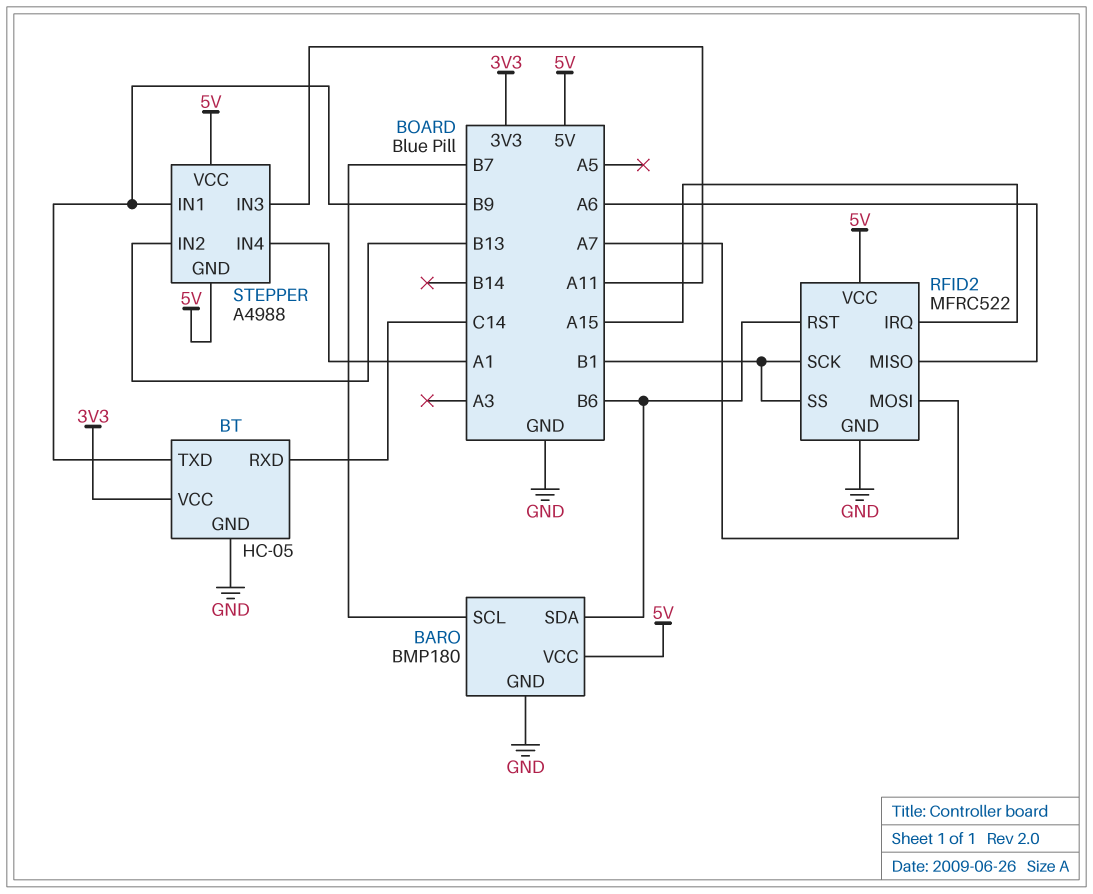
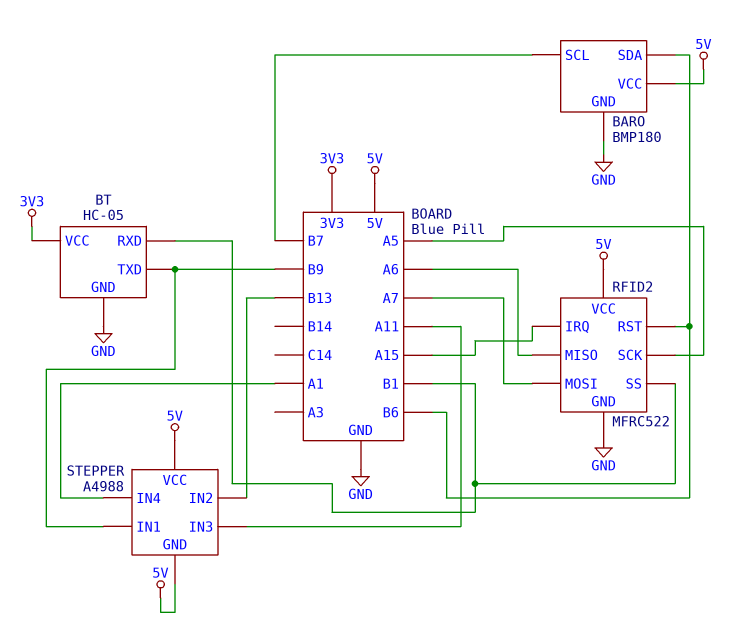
BT pin RXD: C14 -> B1
RFID2 pin SCK: B1 -> A5

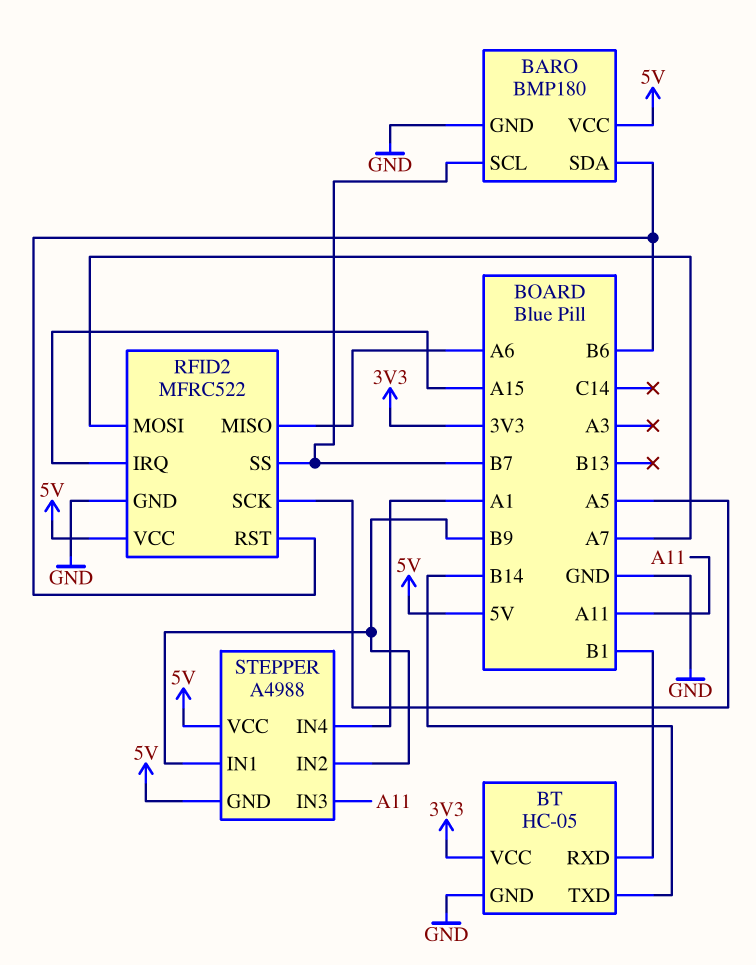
BT pin TXD: B9 -> B14
RFID2 pin SS: B1 -> B7
STEPPER pin IN2: B13 -> B9

